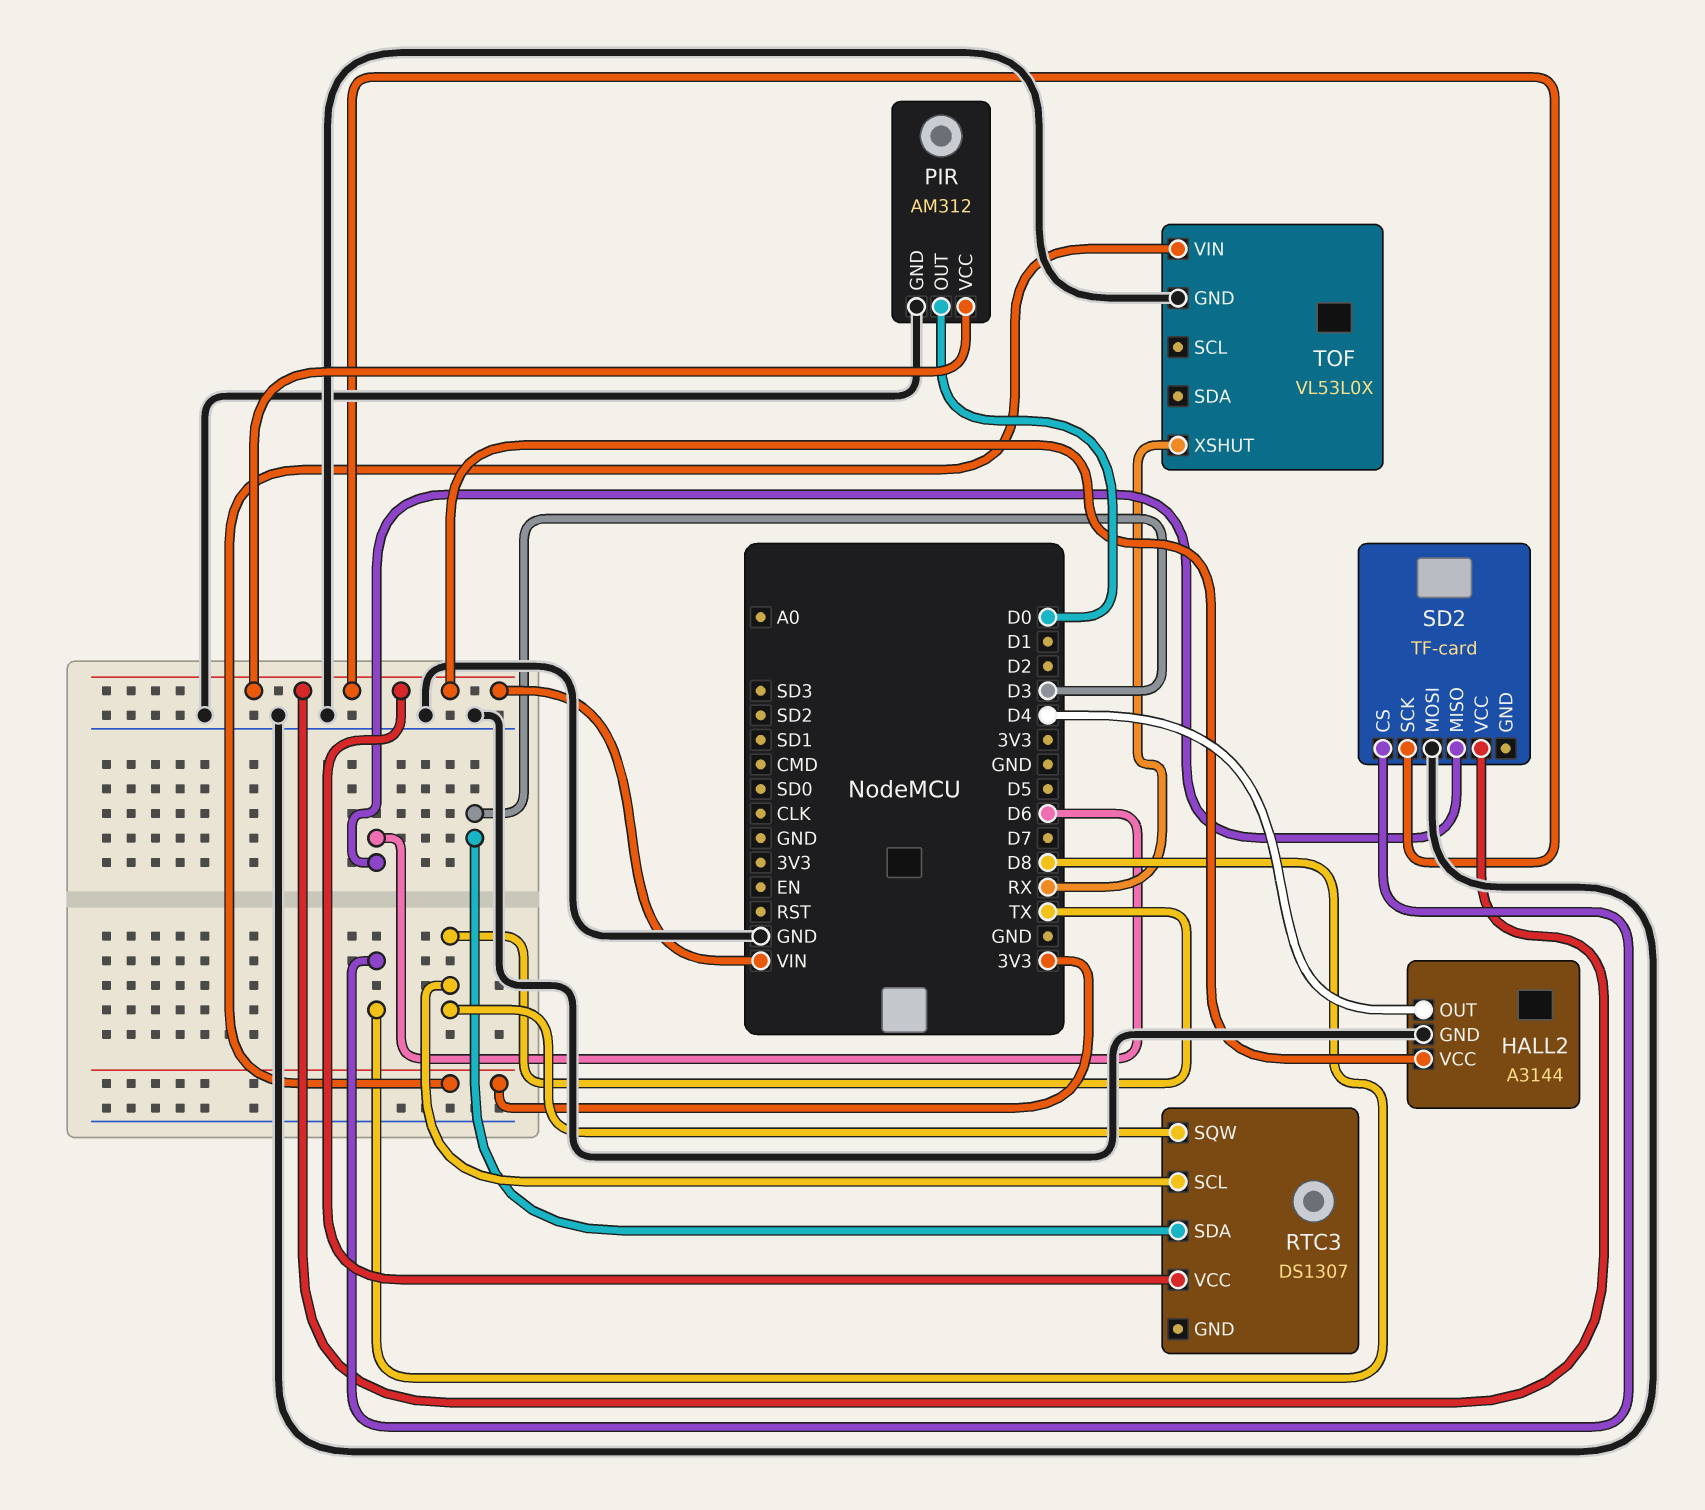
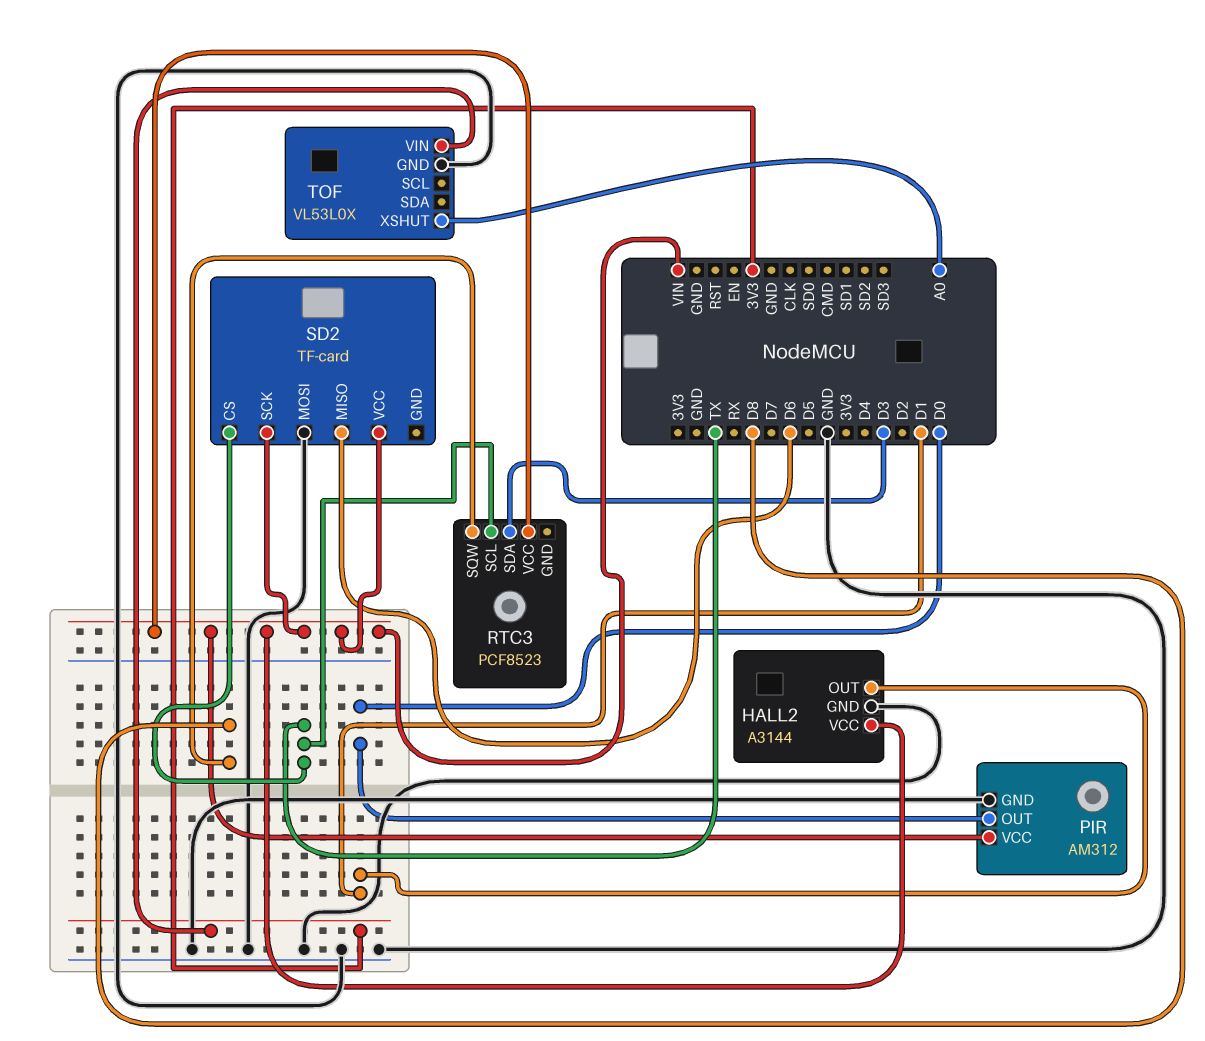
HALL2 pin OUT: D4 -> D1
RTC3: DS1307 -> PCF8523
RTC3 pin SQW: TX -> D8
SD2 pin CS: D8 -> TX
TOF pin XSHUT: RX -> A0

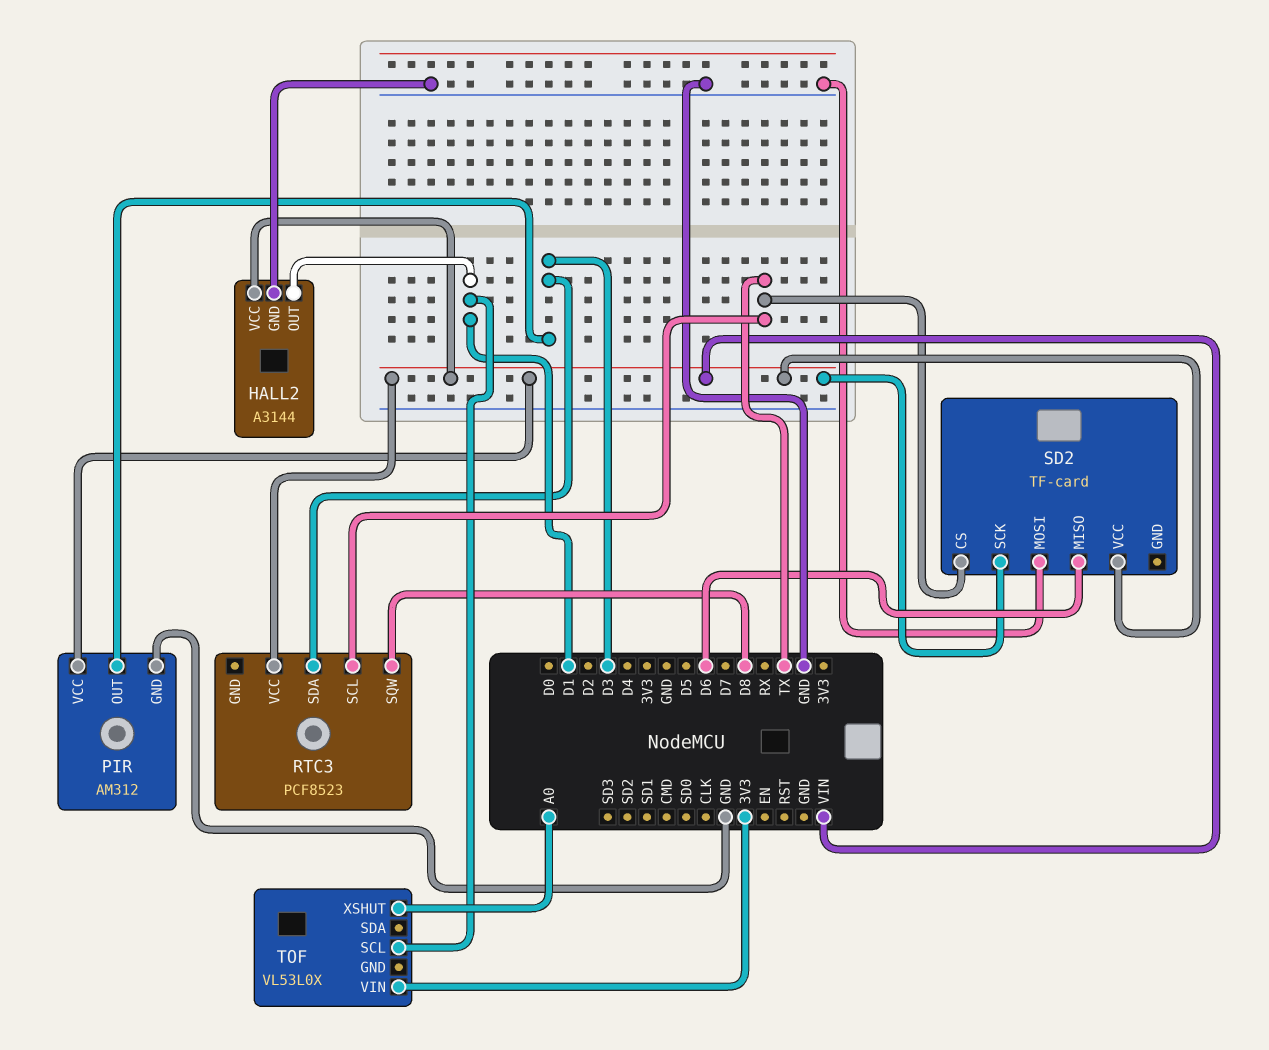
PIR pin OUT: D0 -> D3
TOF pin GND: GND -> none
TOF pin SCL: none -> D1

